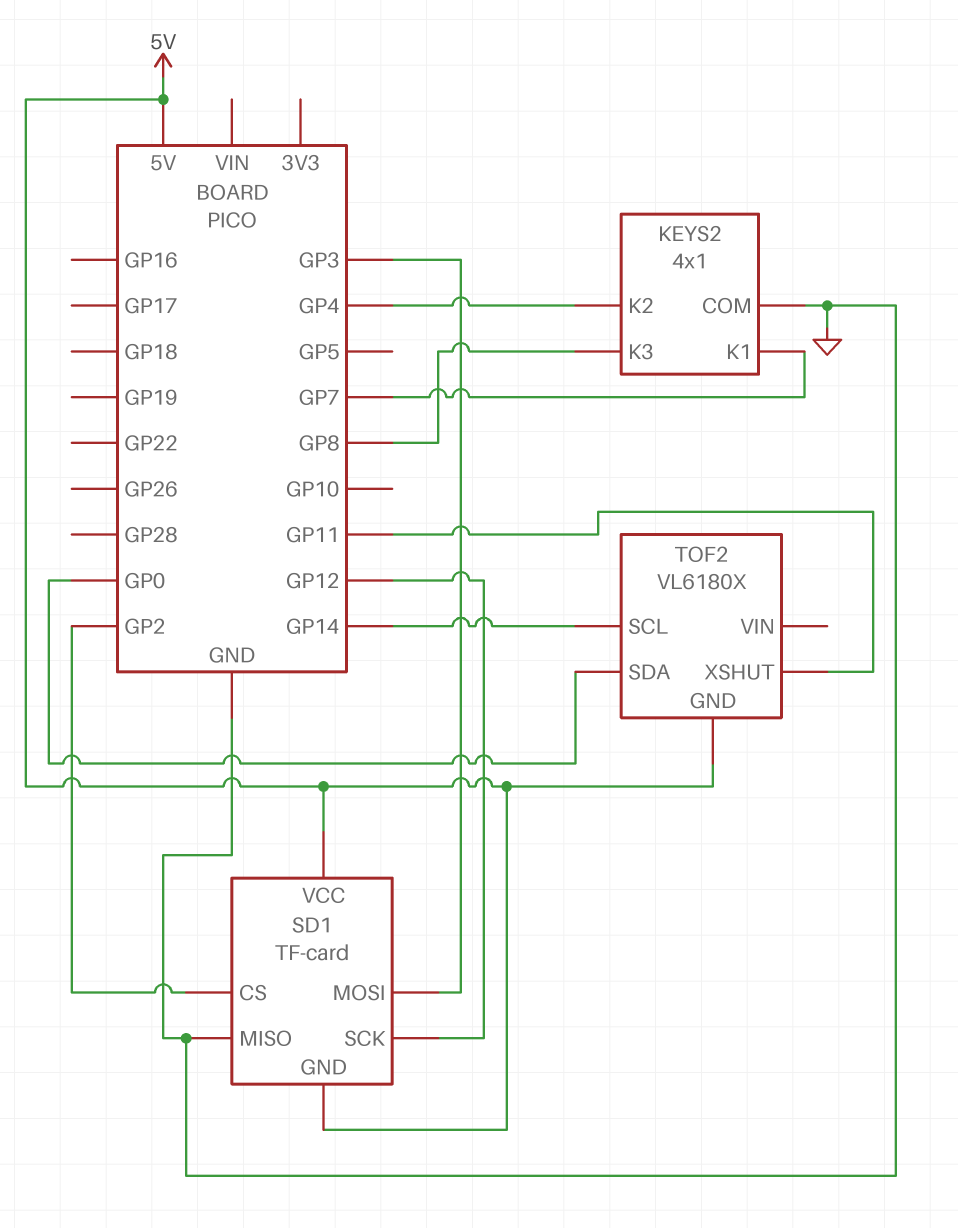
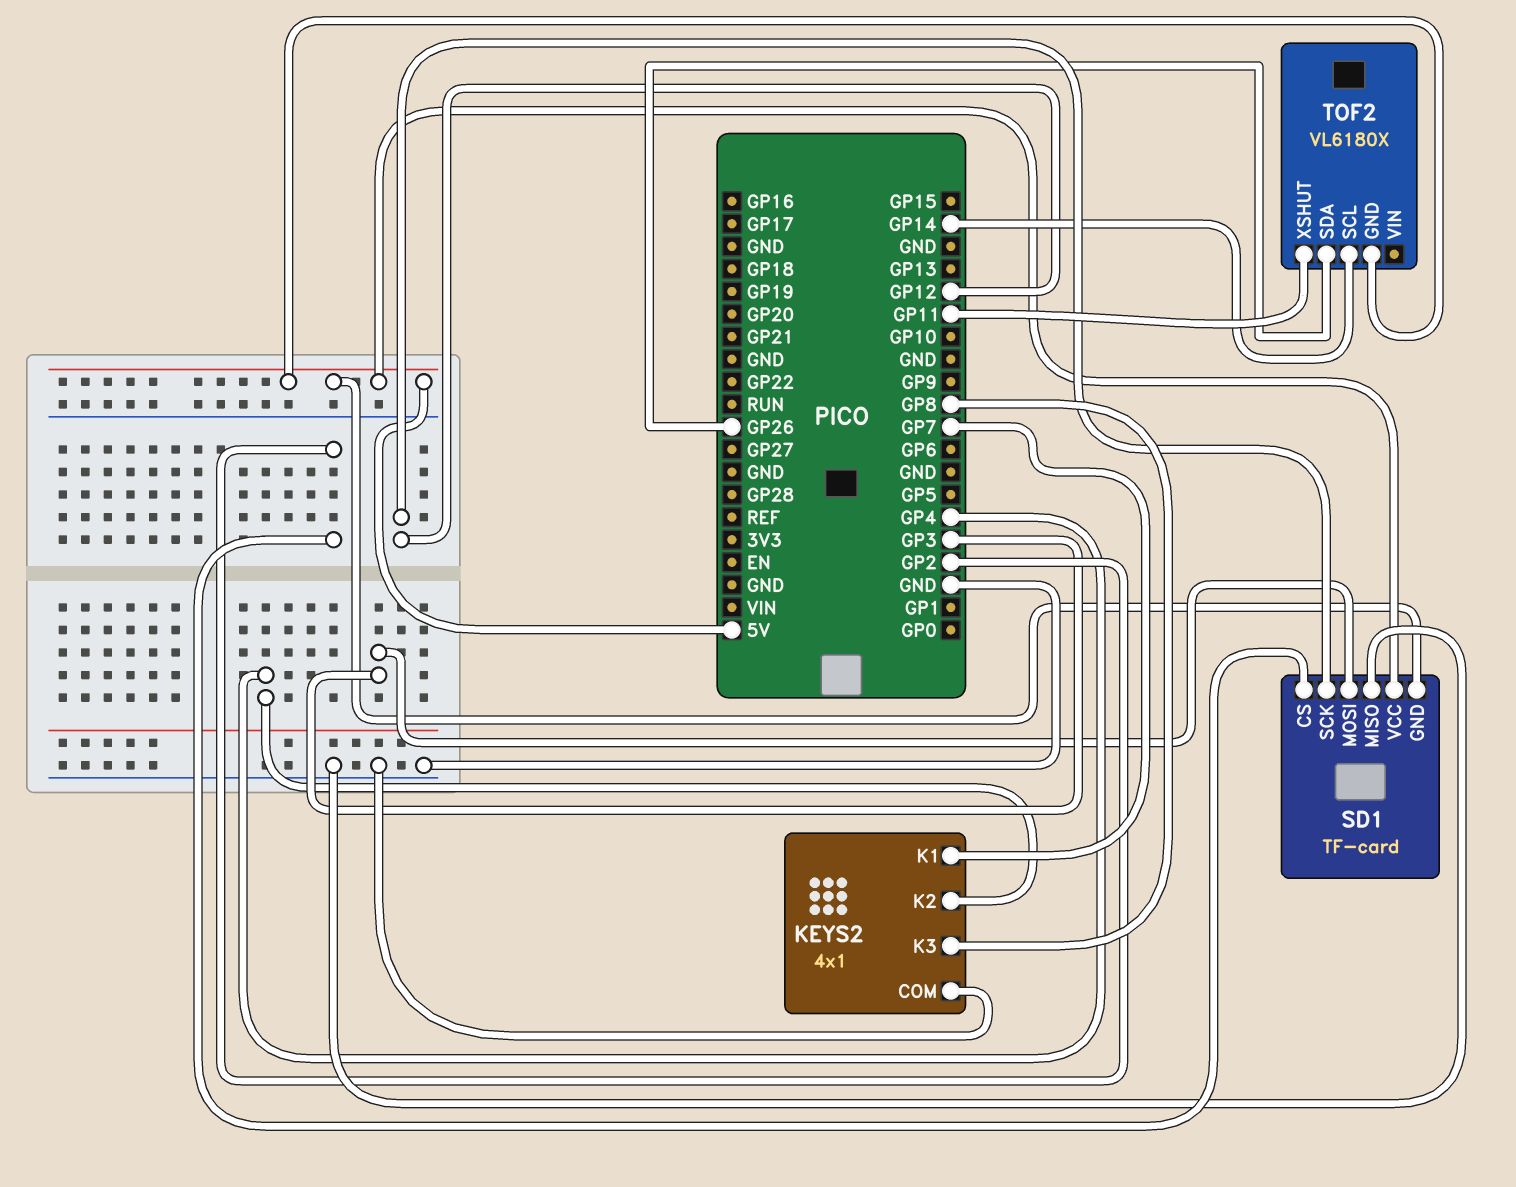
TOF2 pin SDA: GP0 -> GP26

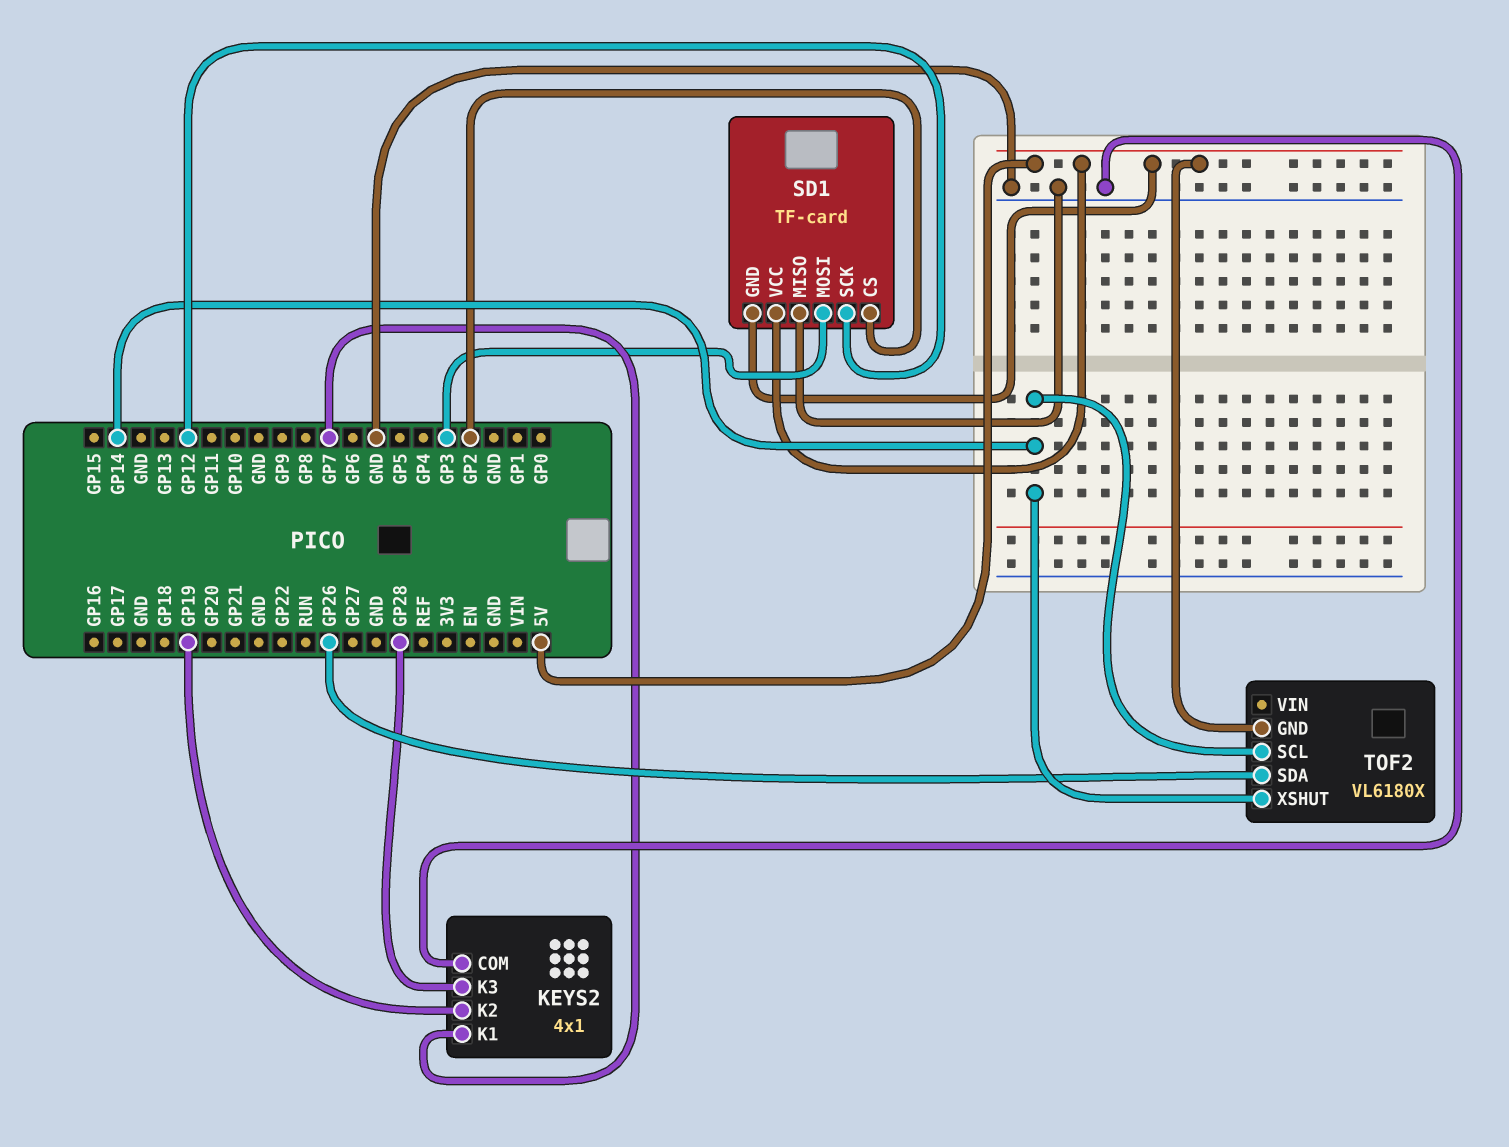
KEYS2 pin K2: GP4 -> GP19
KEYS2 pin K3: GP8 -> GP28
TOF2 pin XSHUT: GP11 -> GP14

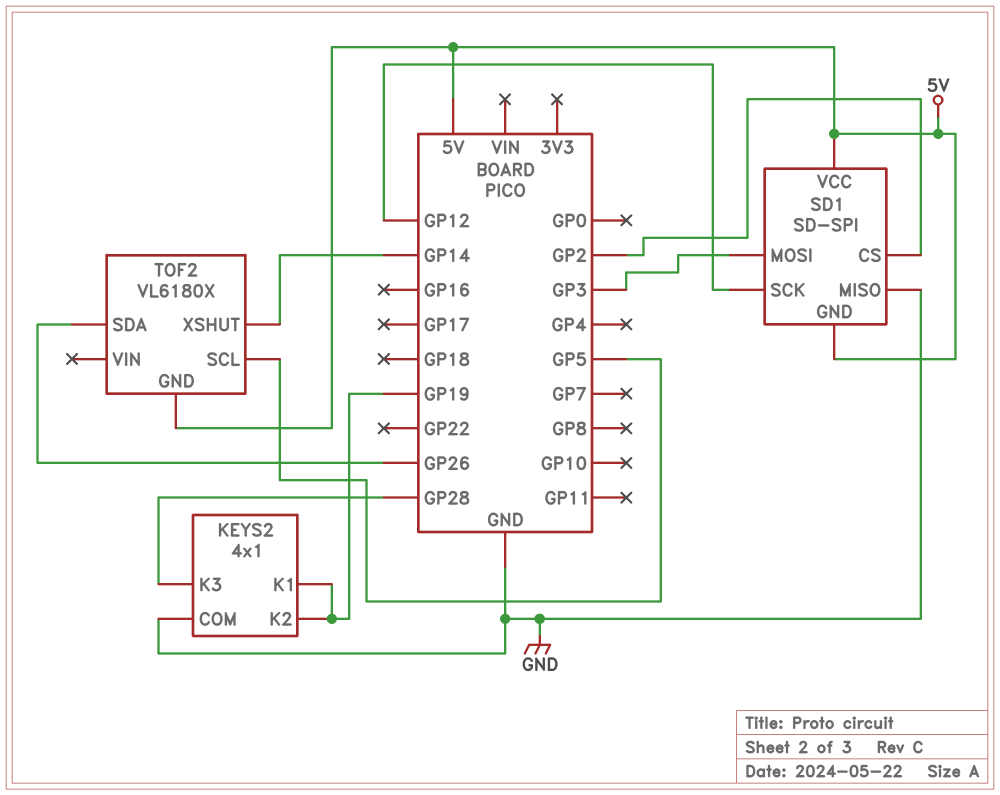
KEYS2 pin K1: GP7 -> GP19
SD1: TF-card -> SD-SPI
TOF2 pin SCL: GP14 -> GP5

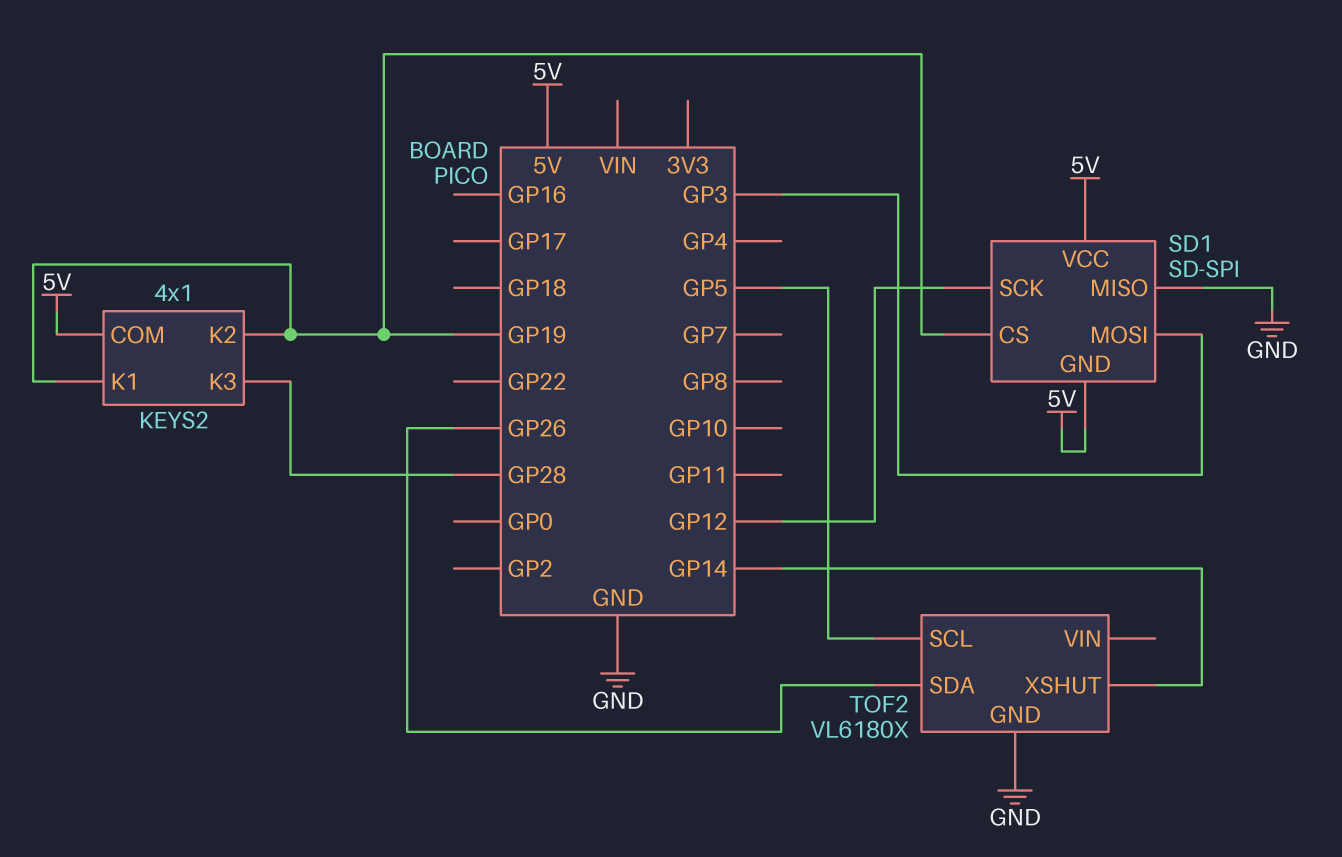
KEYS2 pin COM: GND -> 5V
SD1 pin CS: GP2 -> GP19
TOF2 pin GND: 5V -> GND

